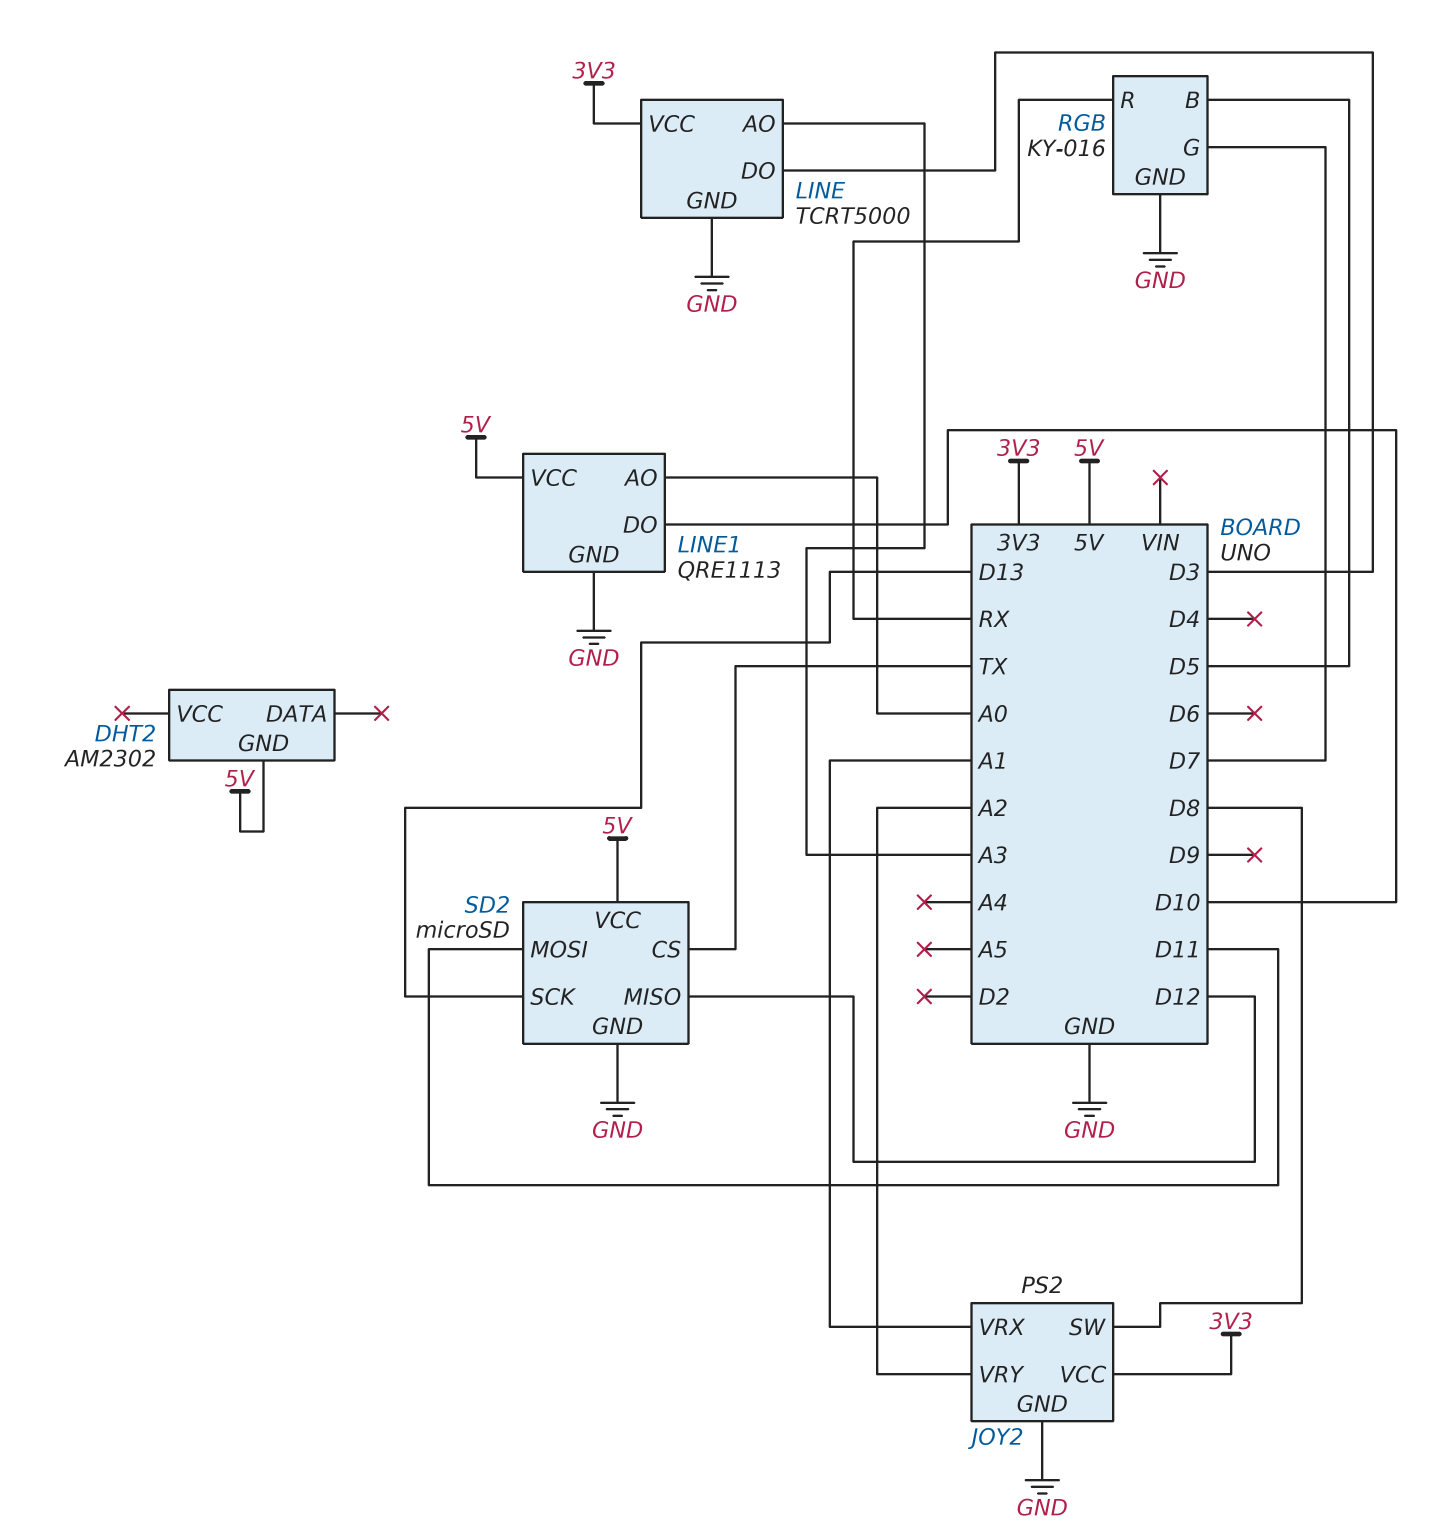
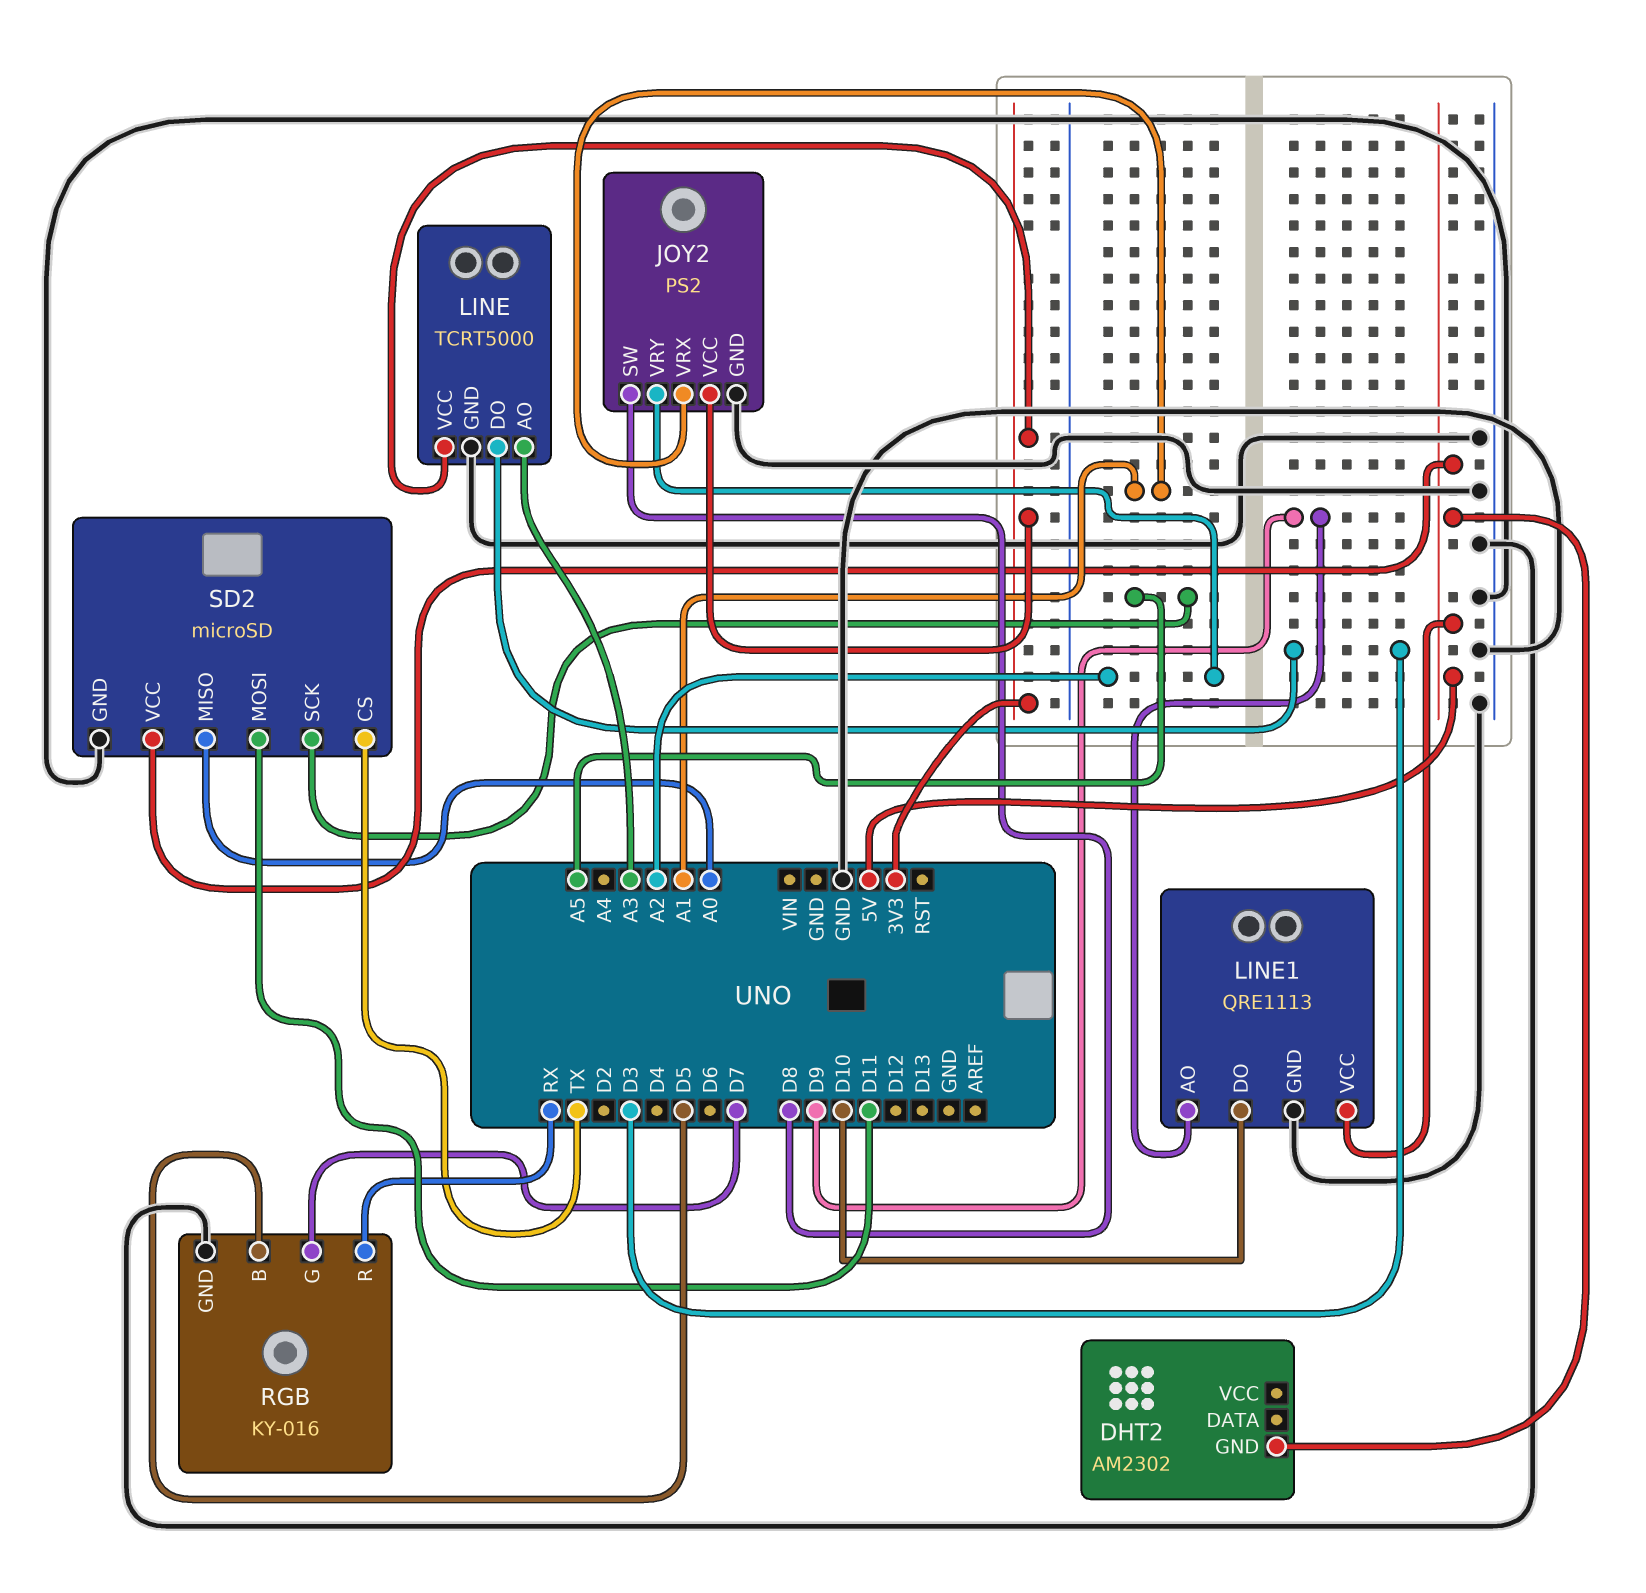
LINE1 pin AO: A0 -> D9
SD2 pin MISO: D12 -> A0
SD2 pin SCK: D13 -> A5

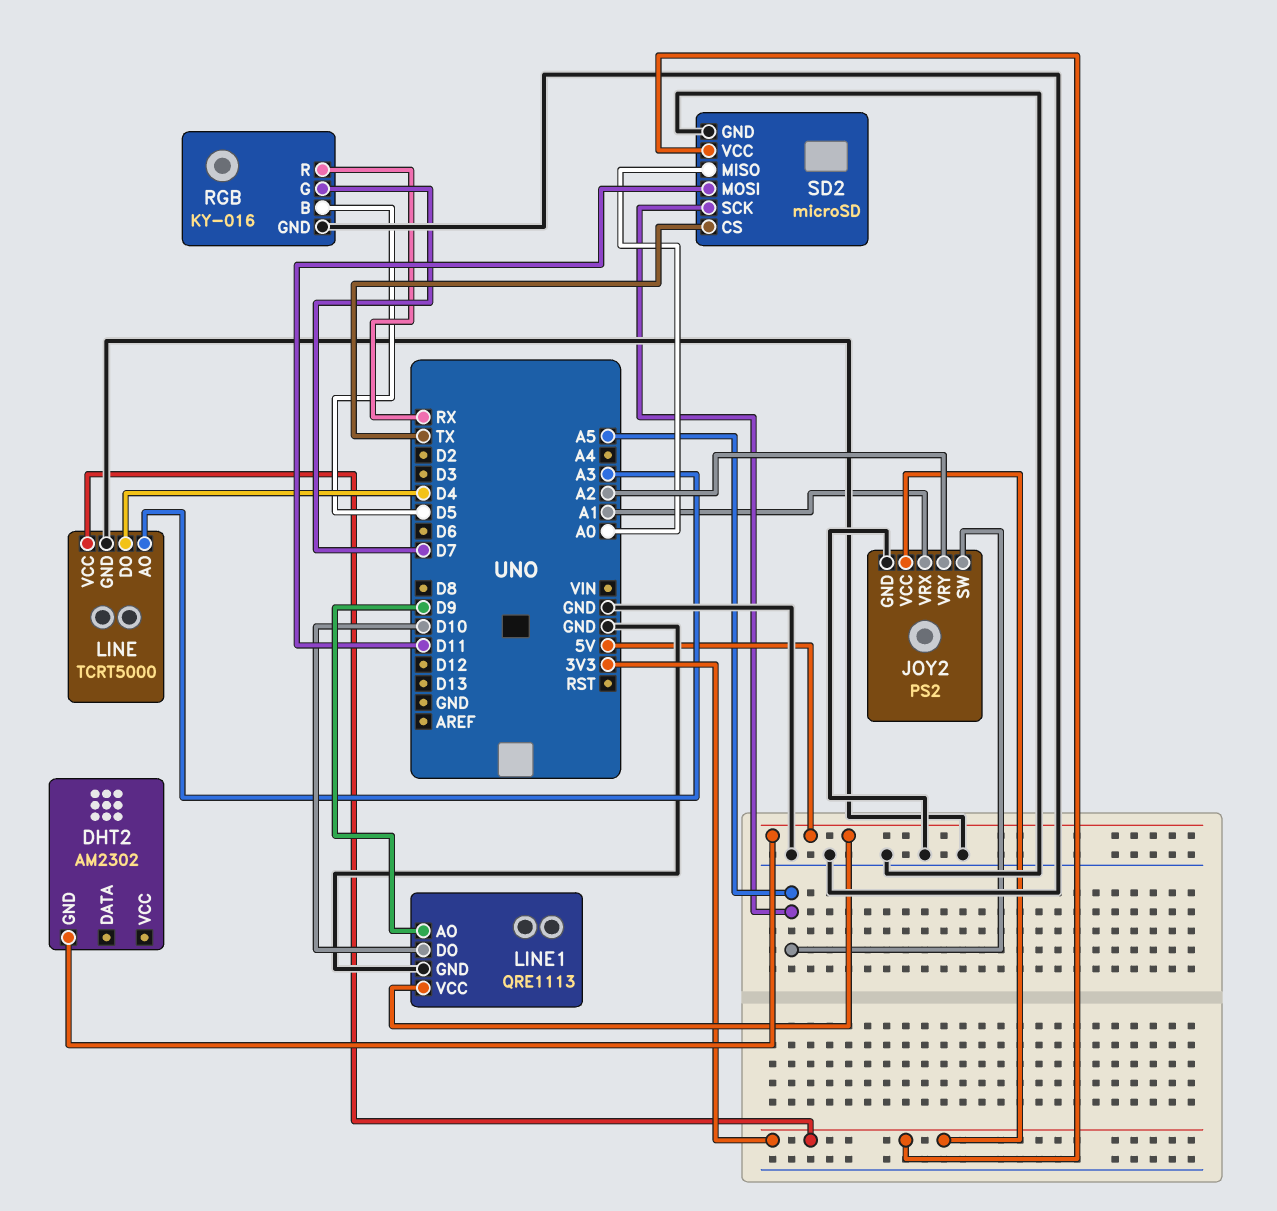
JOY2 pin SW: D8 -> A5
LINE pin DO: D3 -> D4
SD2 pin VCC: 5V -> 3V3

